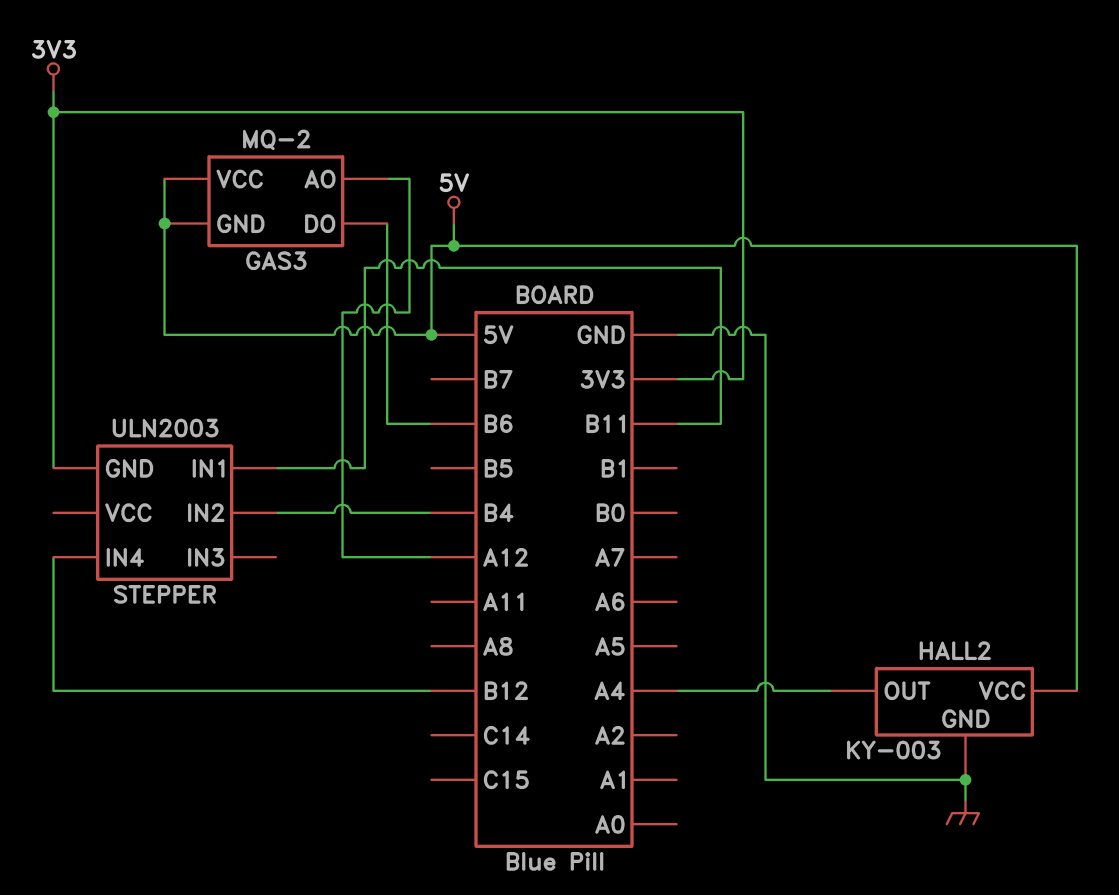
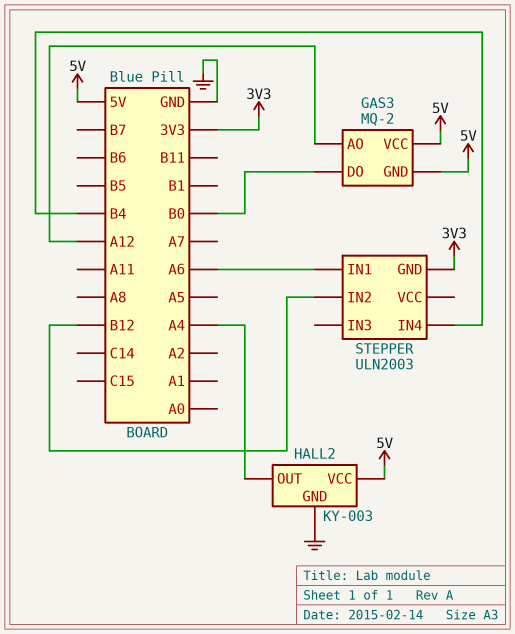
GAS3 pin DO: B6 -> B0
STEPPER pin IN1: B11 -> A6
STEPPER pin IN2: B4 -> B12
STEPPER pin IN4: B12 -> B4

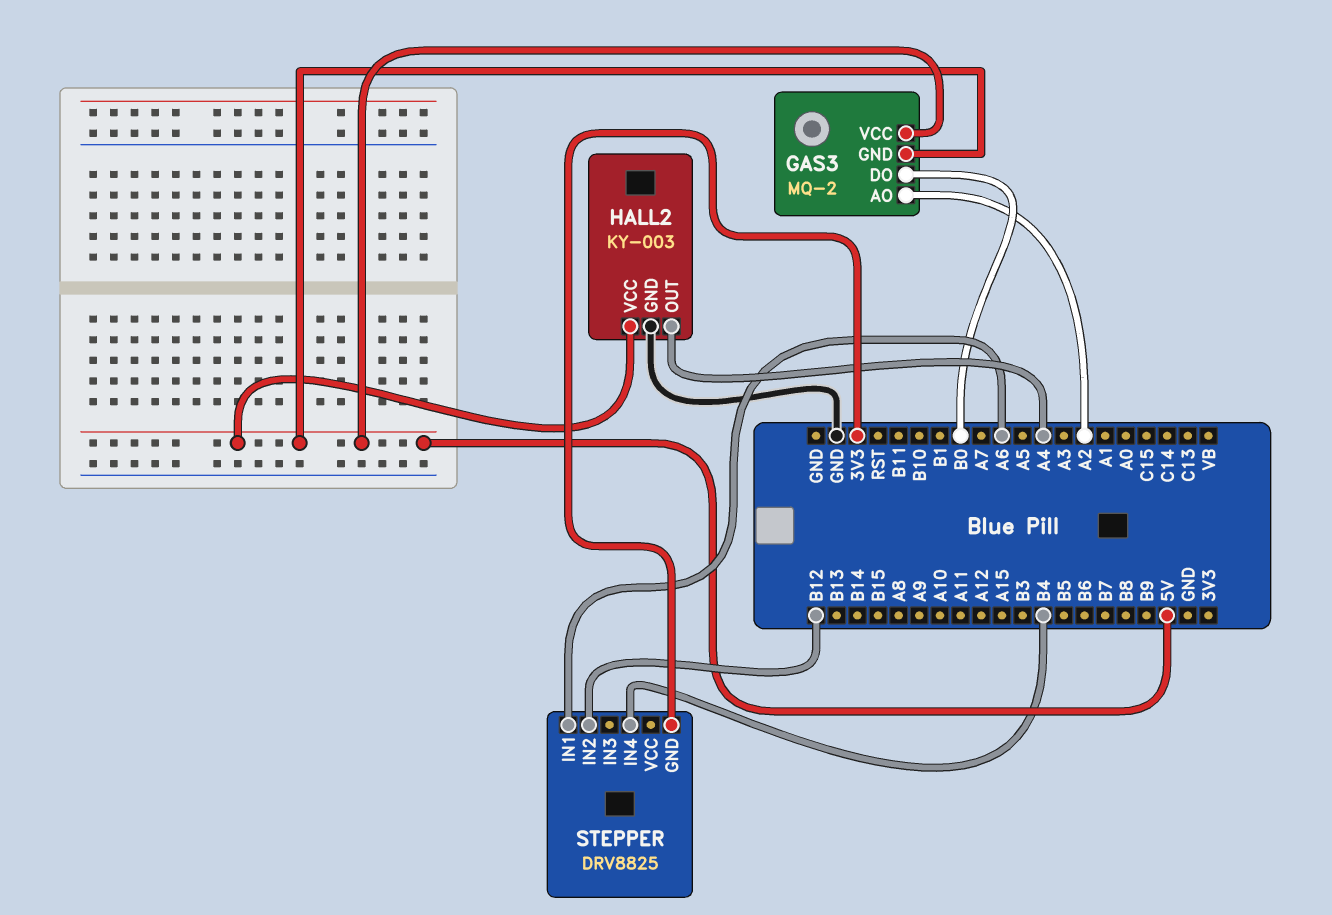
GAS3 pin AO: A12 -> A2
STEPPER: ULN2003 -> DRV8825

